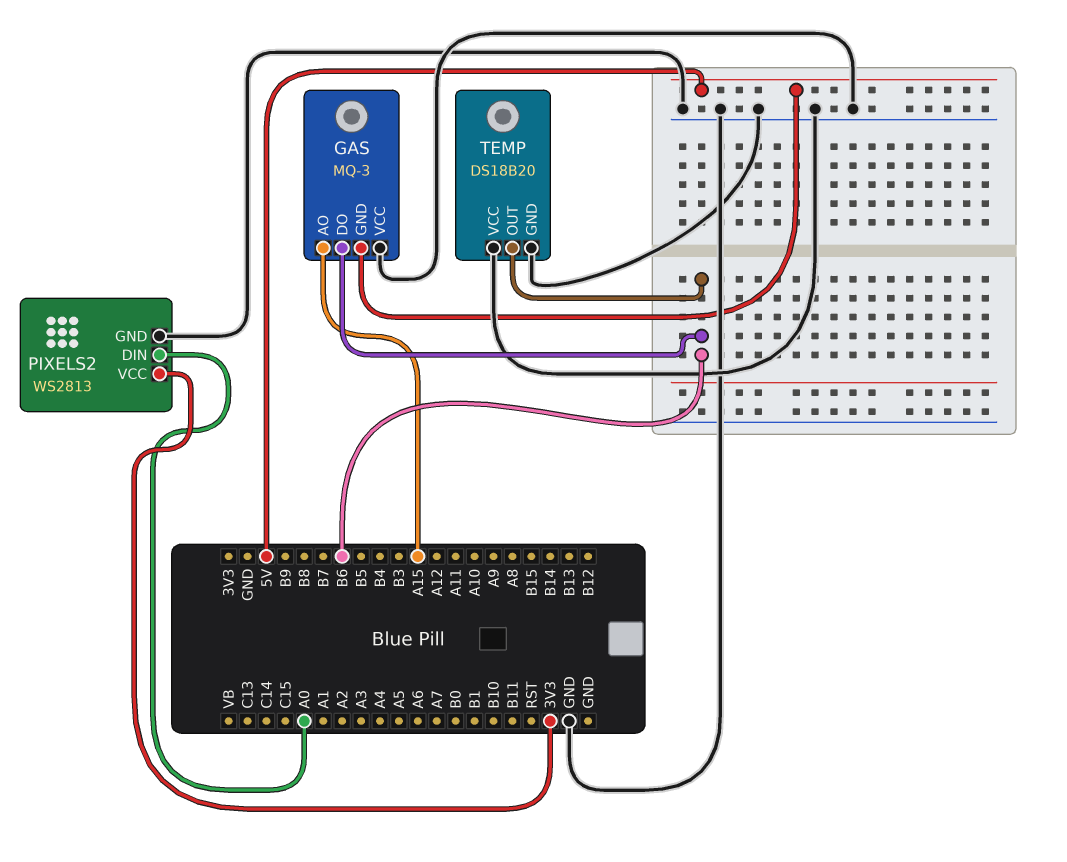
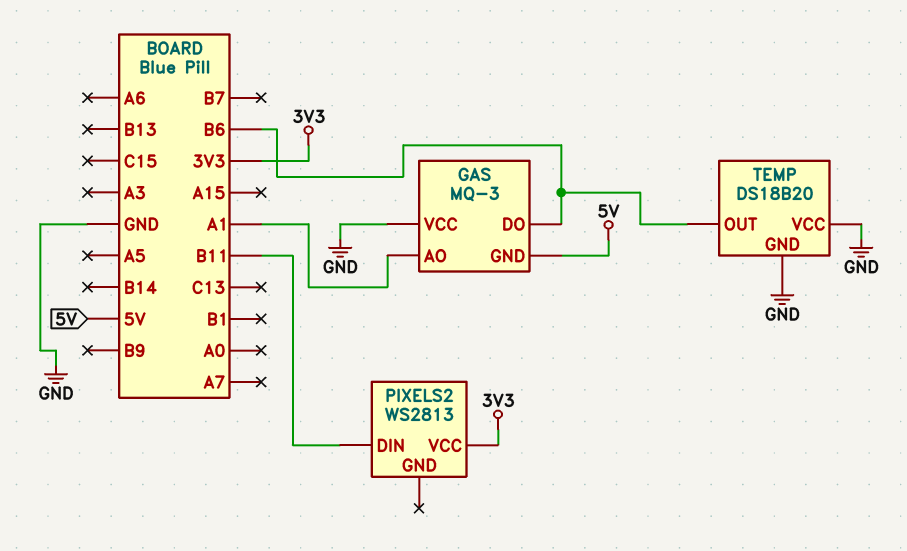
GAS pin AO: A15 -> A1
PIXELS2 pin DIN: A0 -> B11
PIXELS2 pin GND: GND -> none

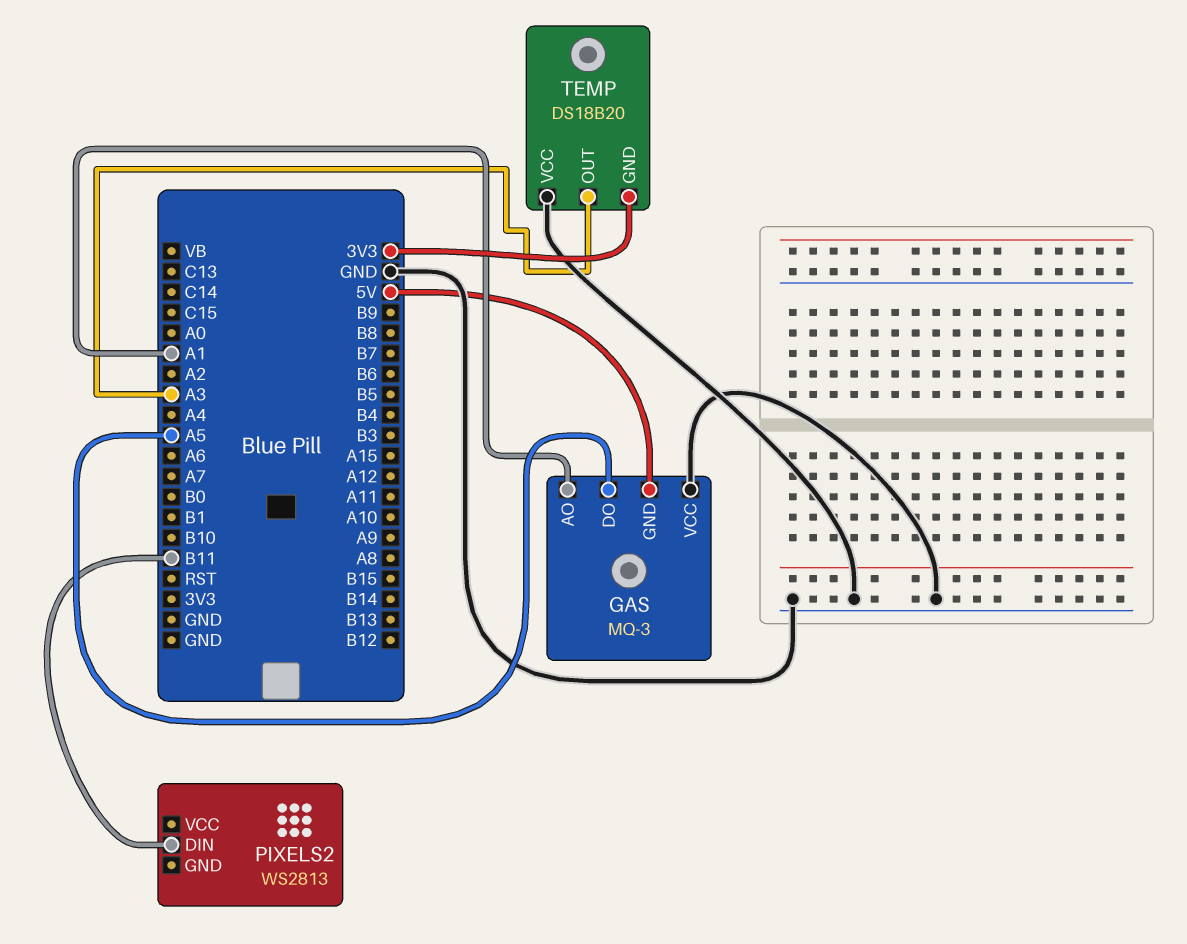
GAS pin DO: B6 -> A5
PIXELS2 pin VCC: 3V3 -> none
TEMP pin GND: GND -> 3V3
TEMP pin OUT: B6 -> A3

